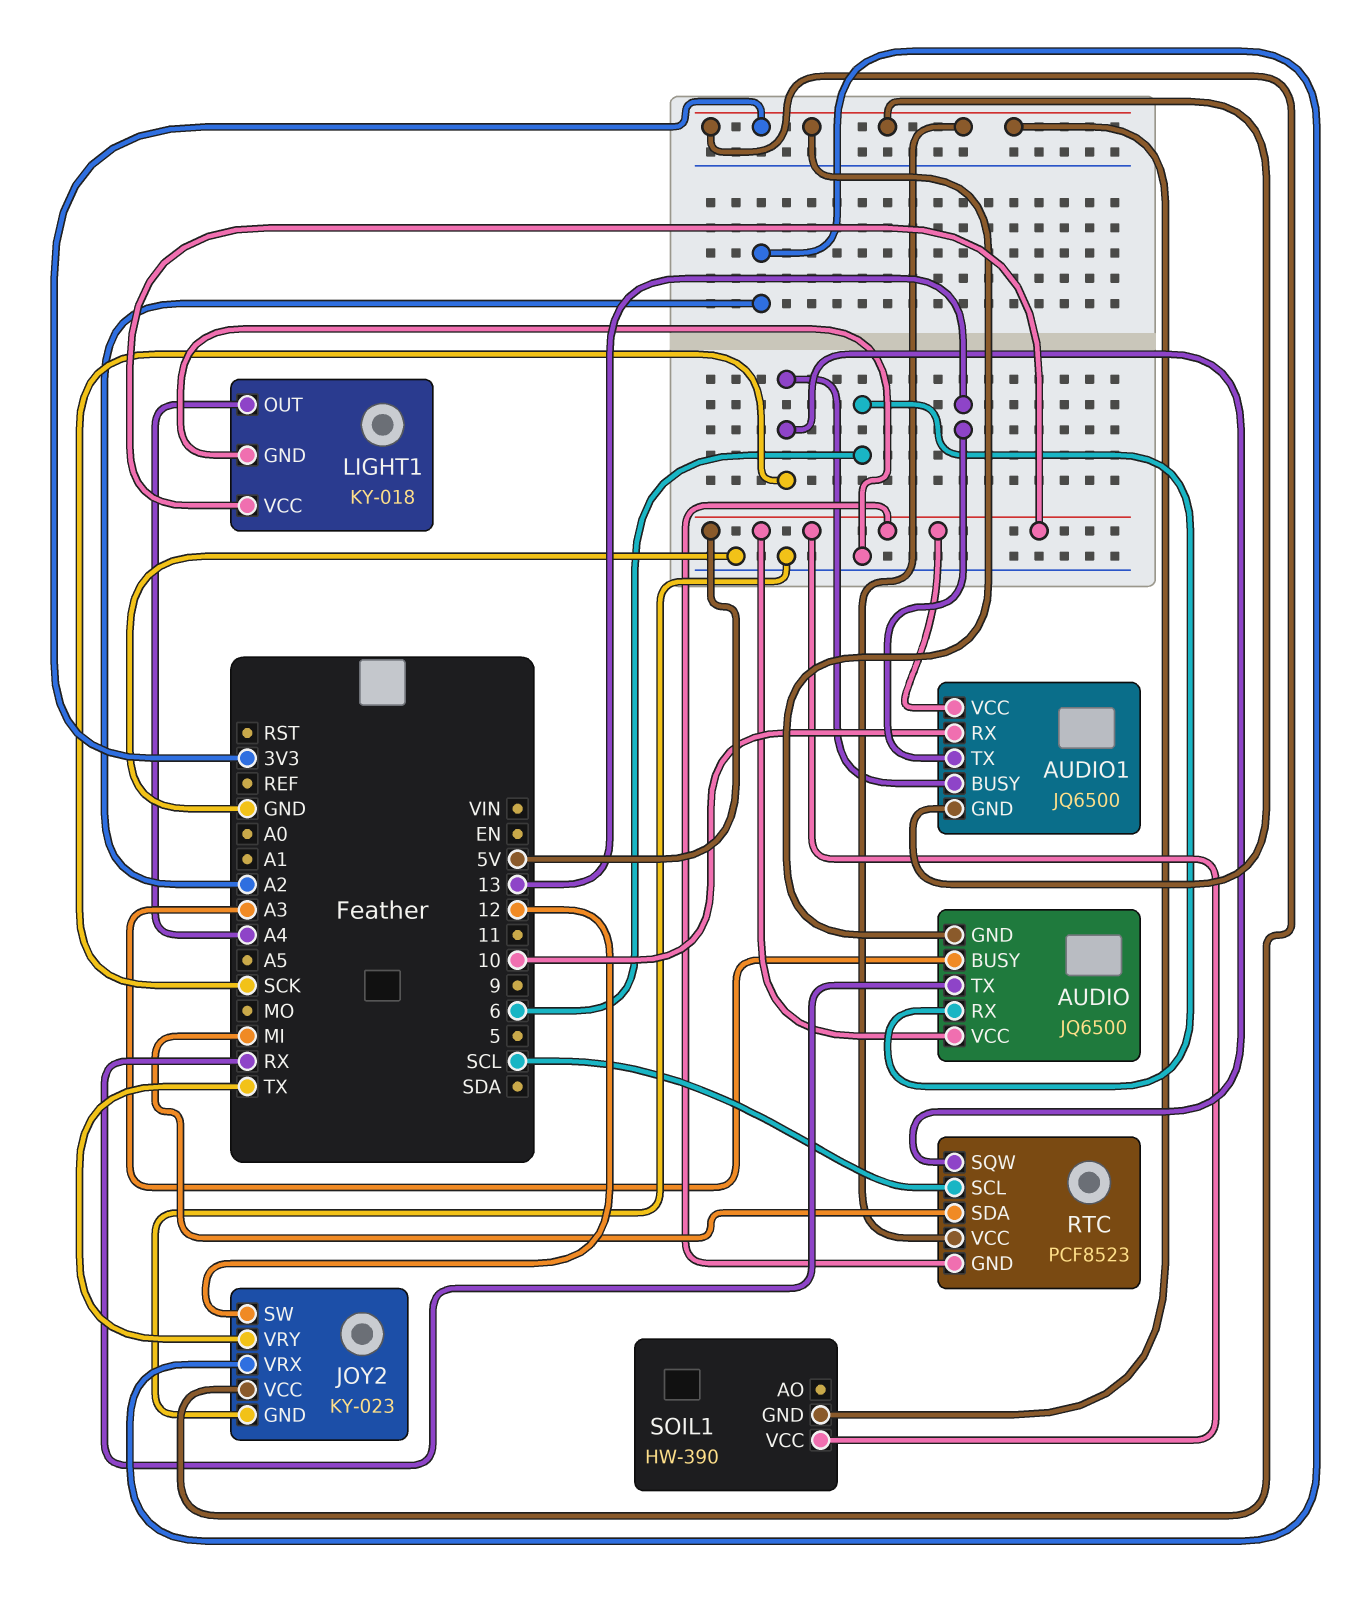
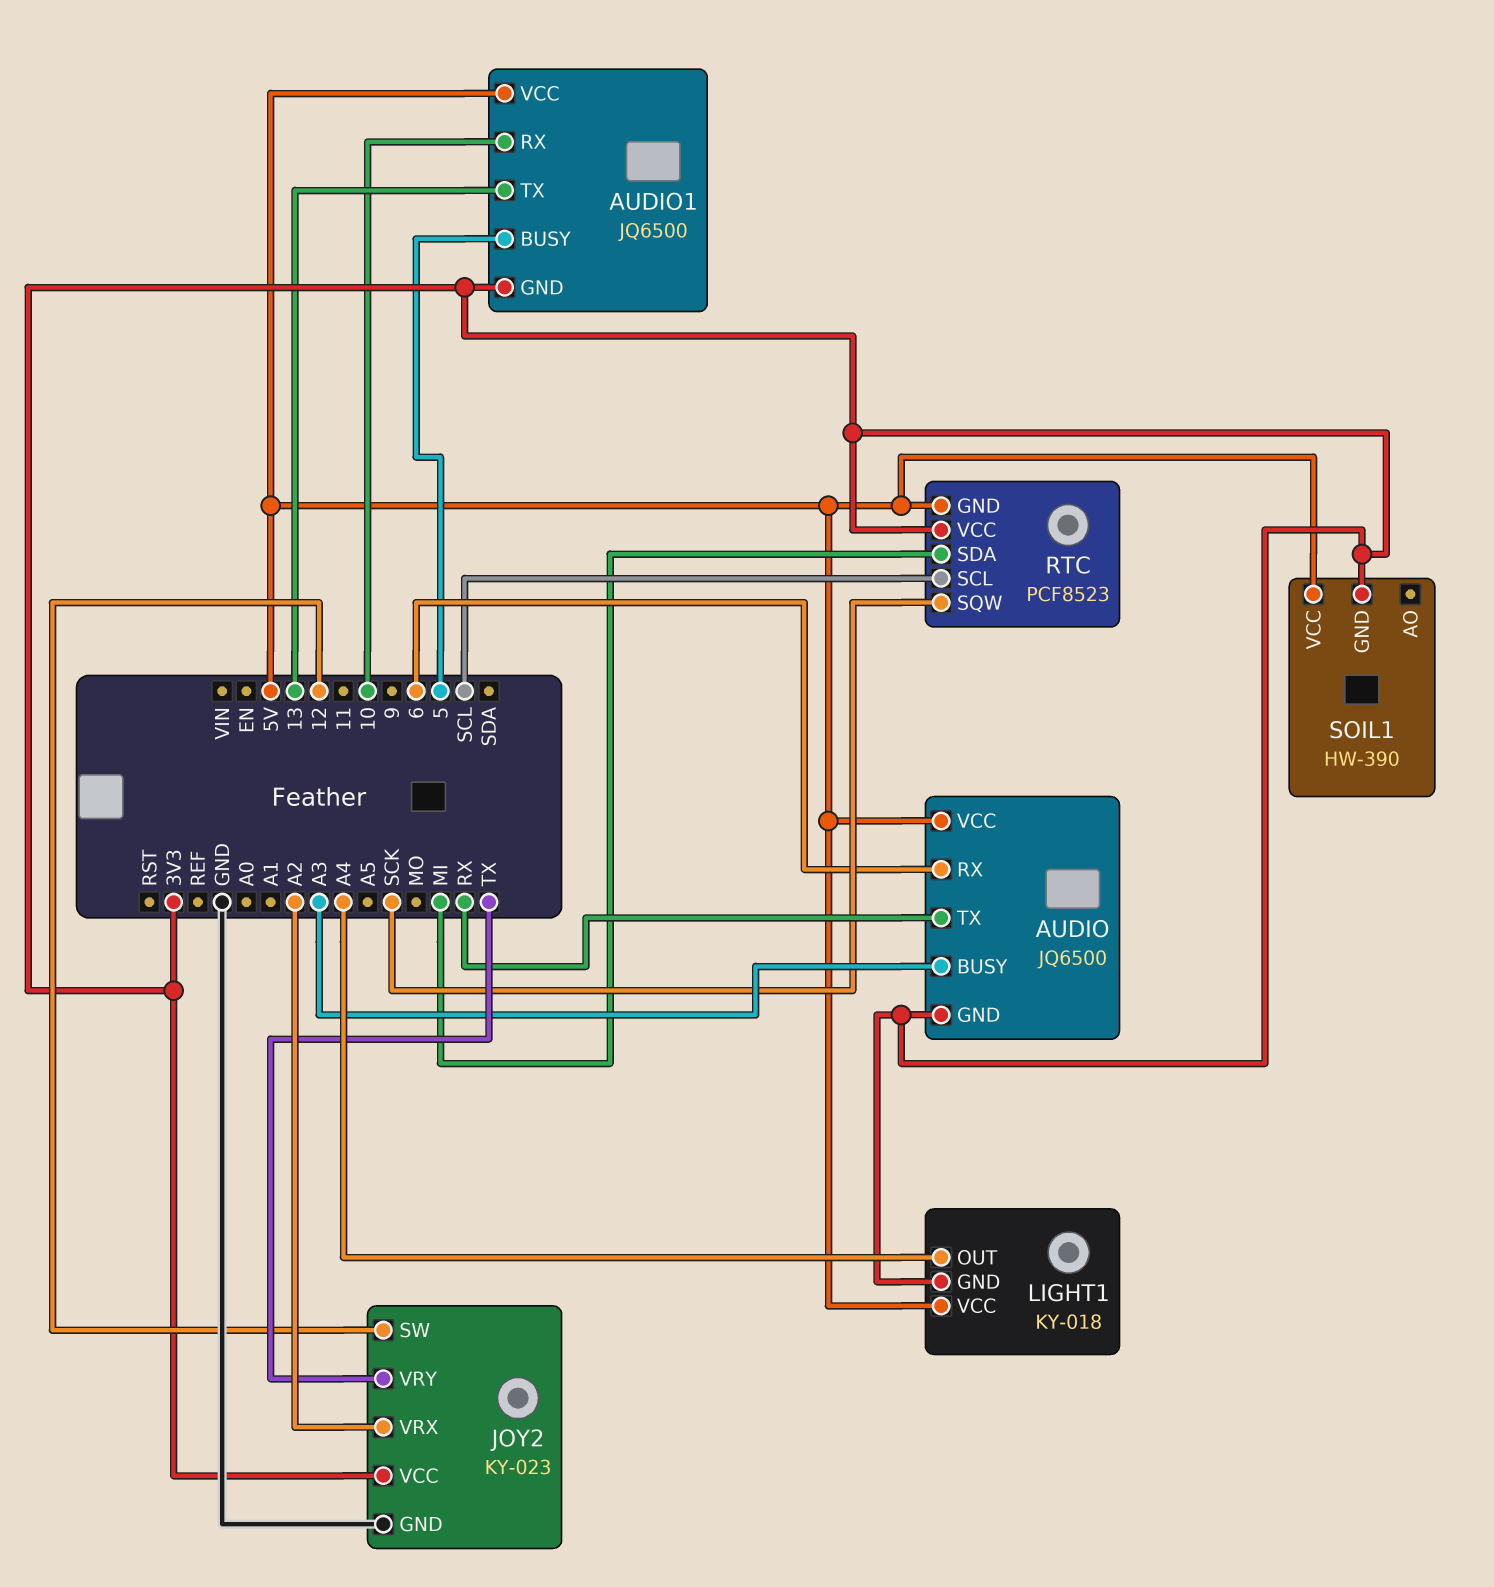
AUDIO1 pin BUSY: SCK -> 5
LIGHT1 pin GND: GND -> 3V3

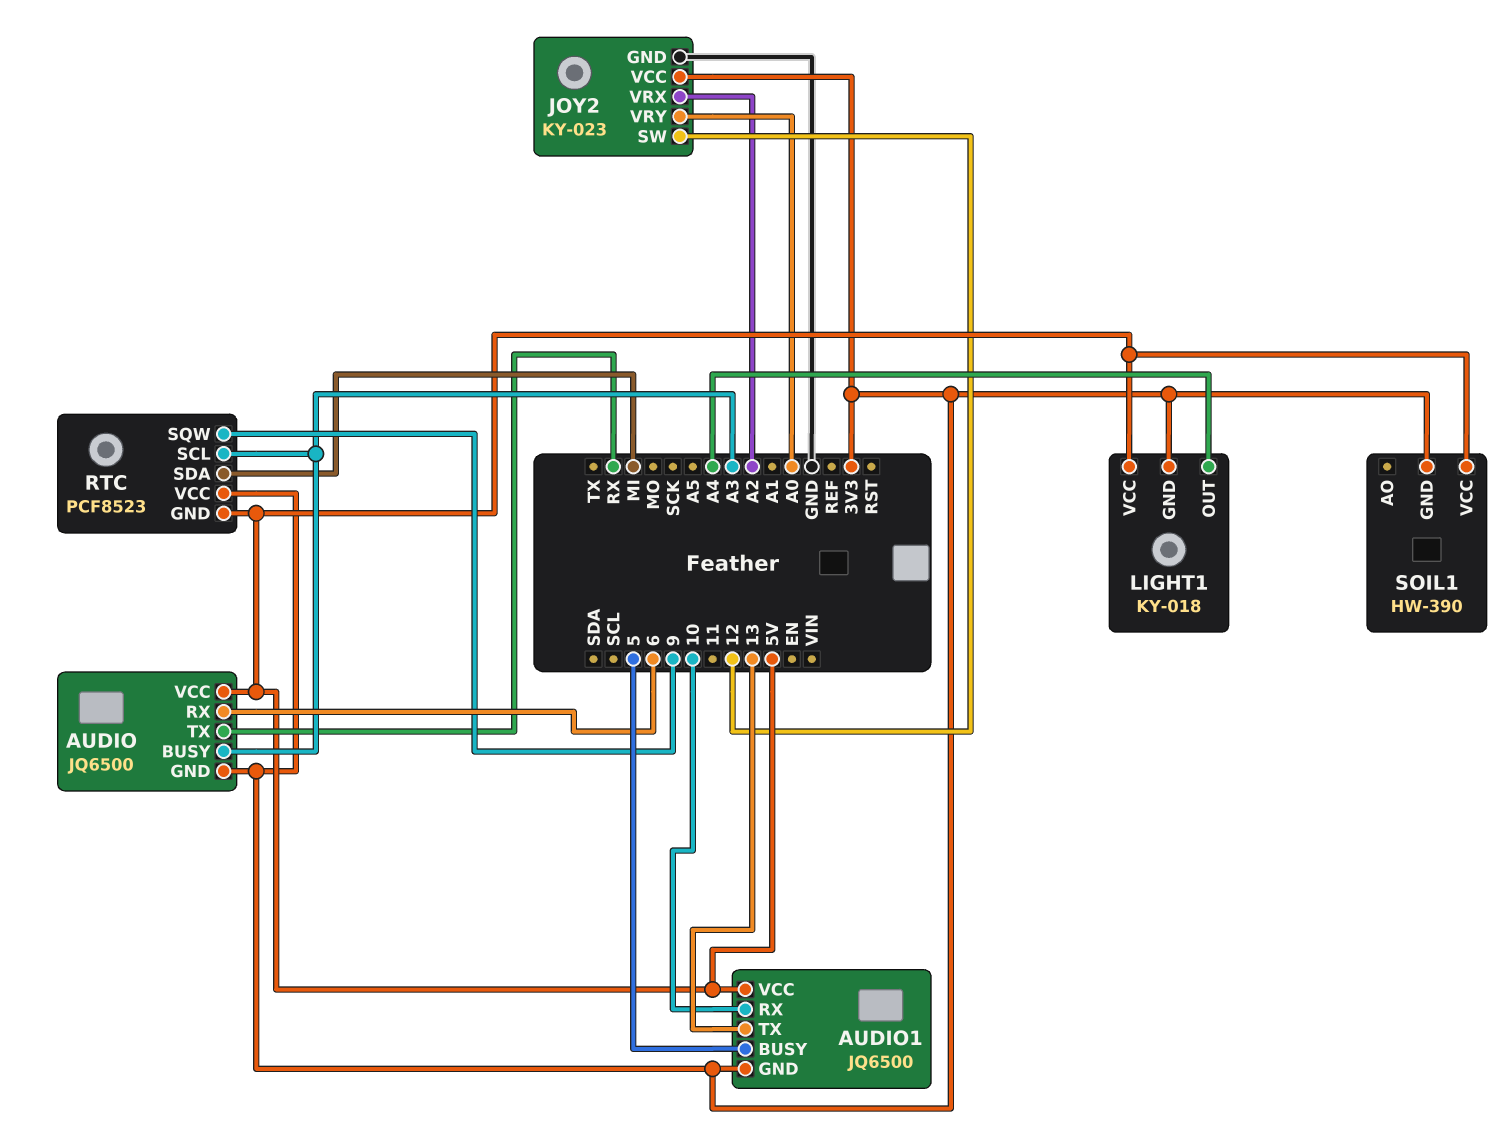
JOY2 pin VRY: TX -> A0
RTC pin SCL: SCL -> A3
RTC pin SQW: SCK -> 9

